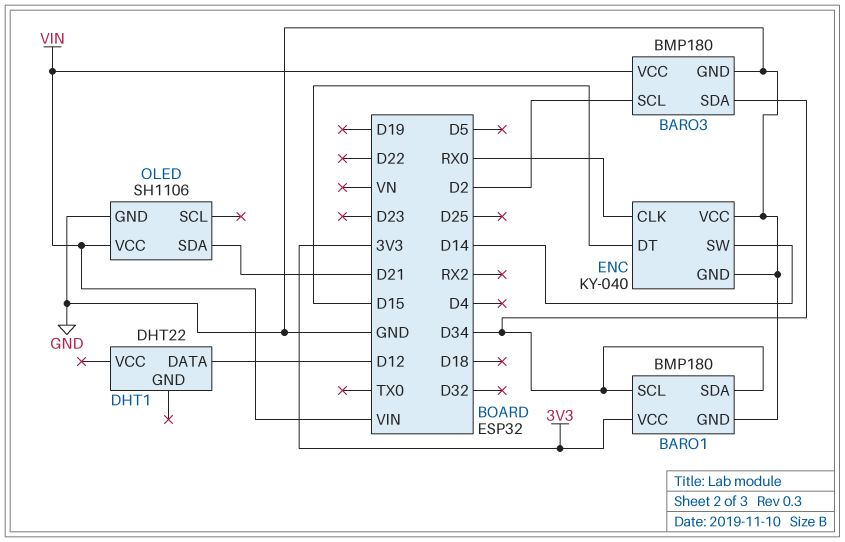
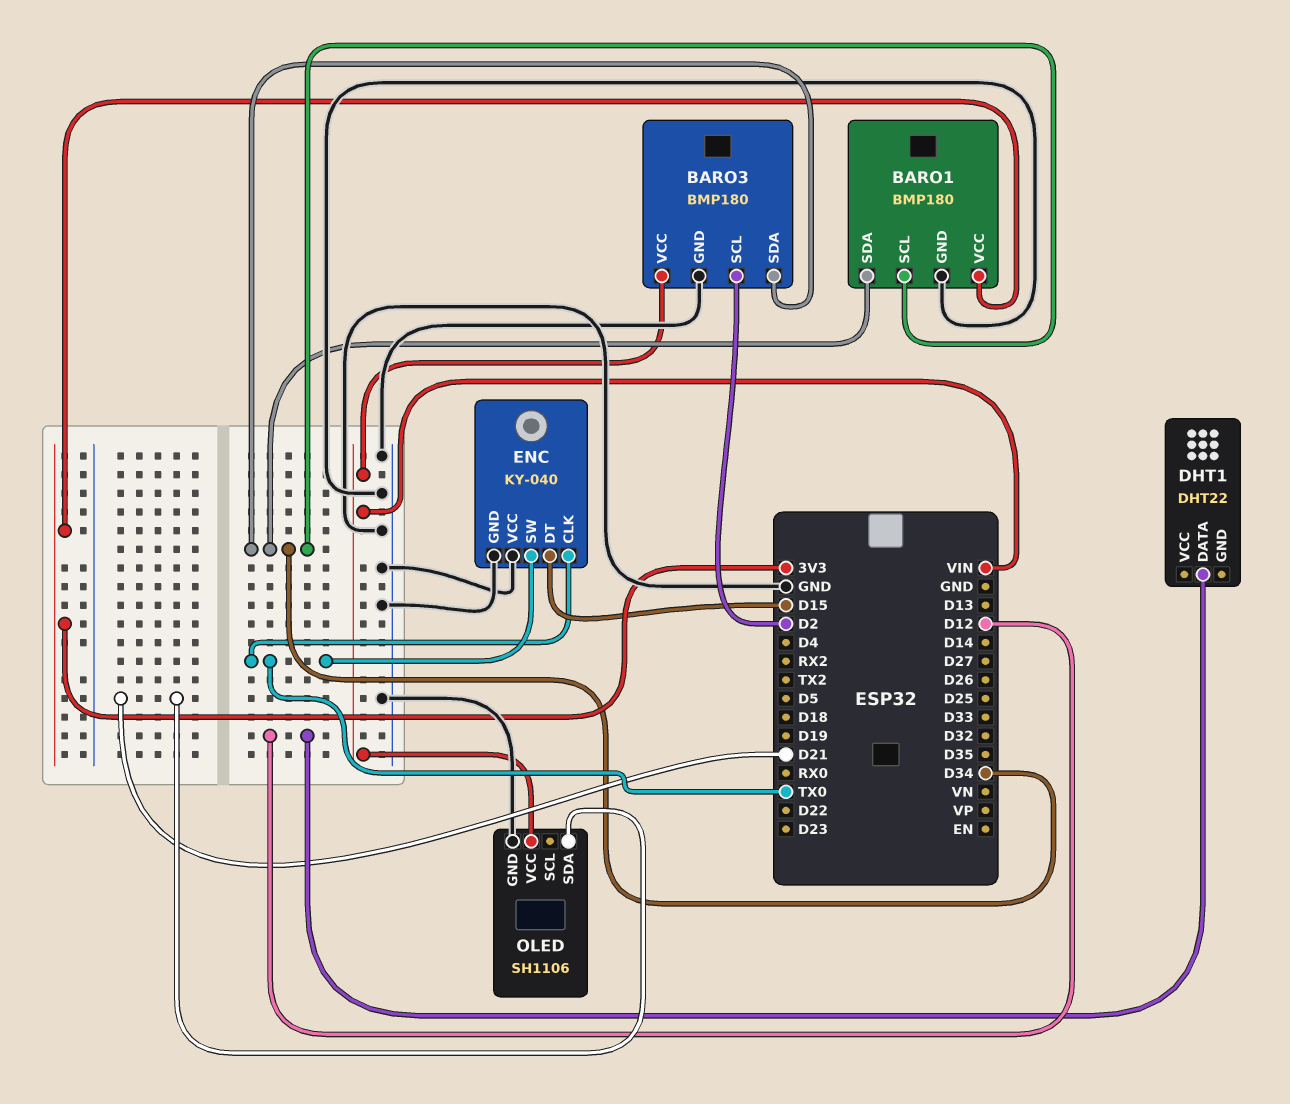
ENC pin CLK: RX0 -> TX0
ENC pin SW: D14 -> TX0

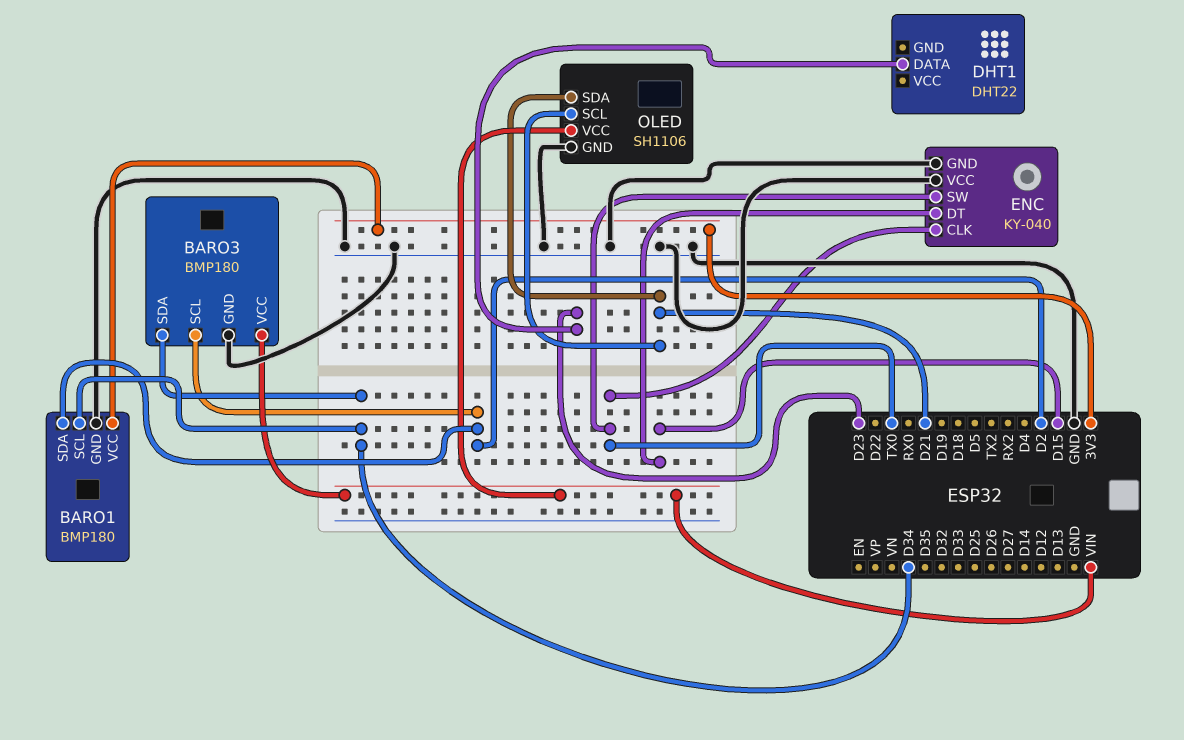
BARO1 pin SDA: D34 -> D2
DHT1 pin DATA: D12 -> D23
OLED pin SCL: none -> D21

